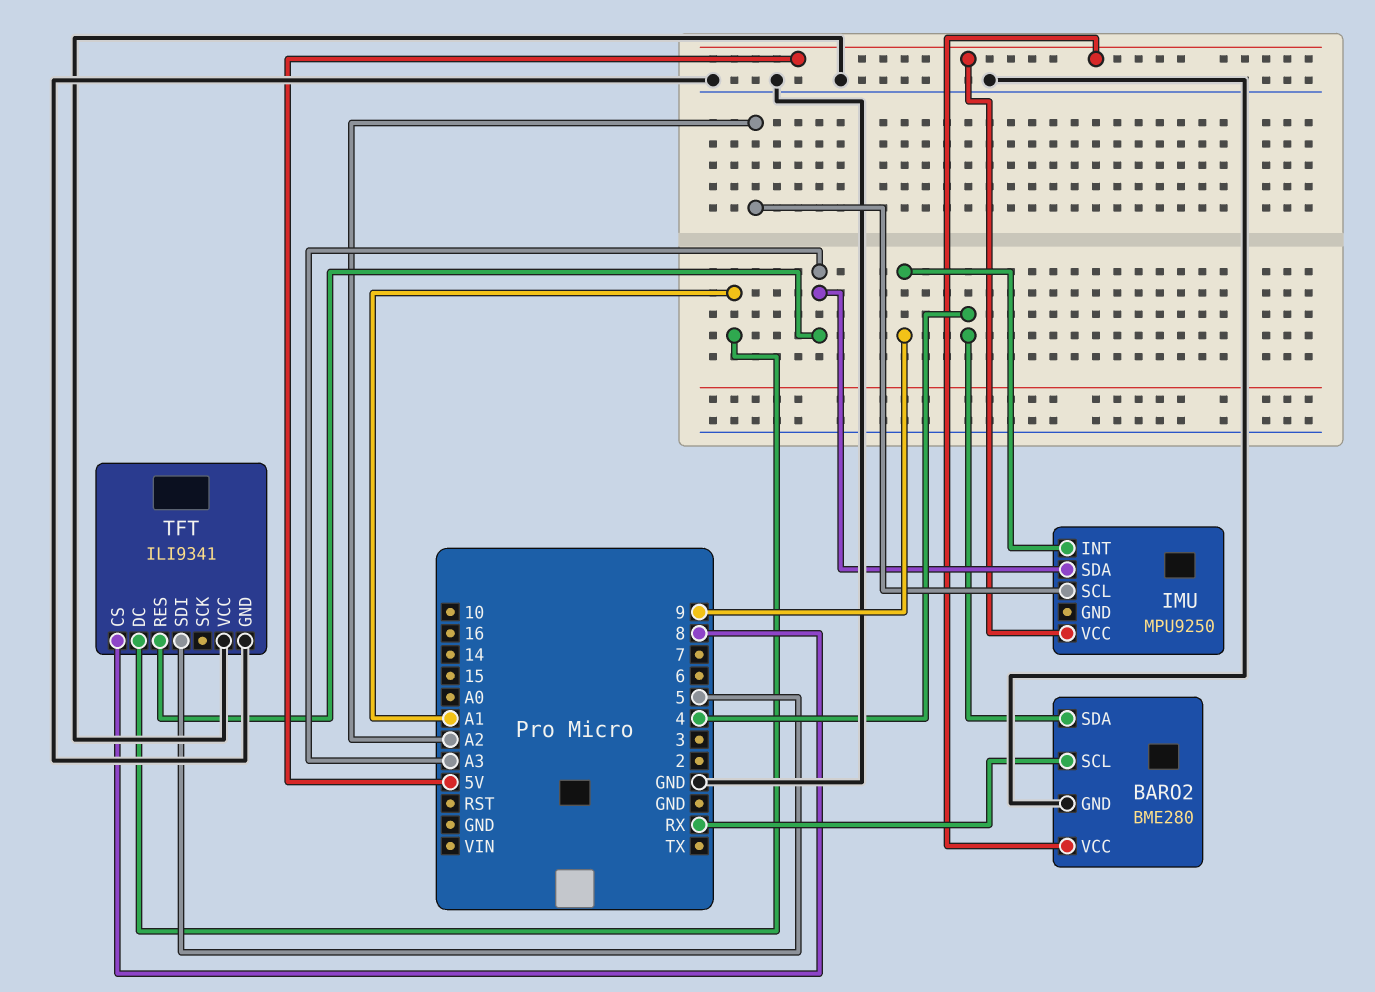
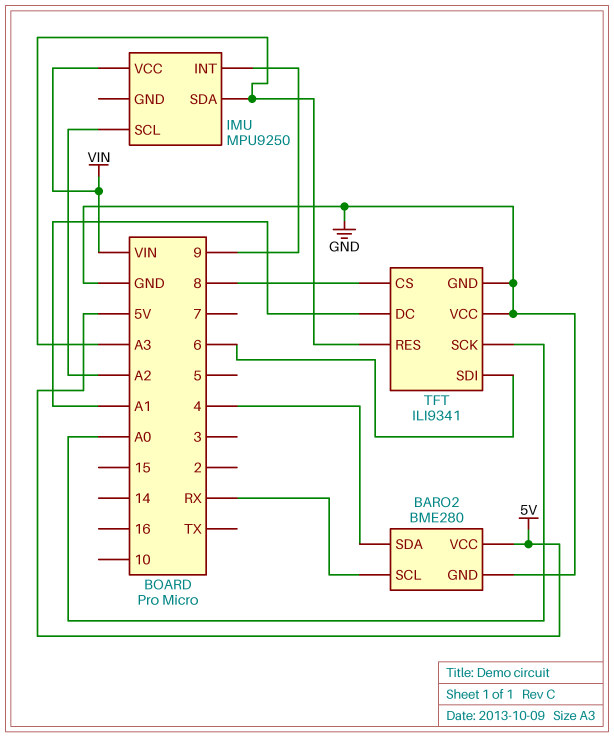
IMU pin VCC: 5V -> VIN
TFT pin SCK: none -> A0
TFT pin SDI: 5 -> 6

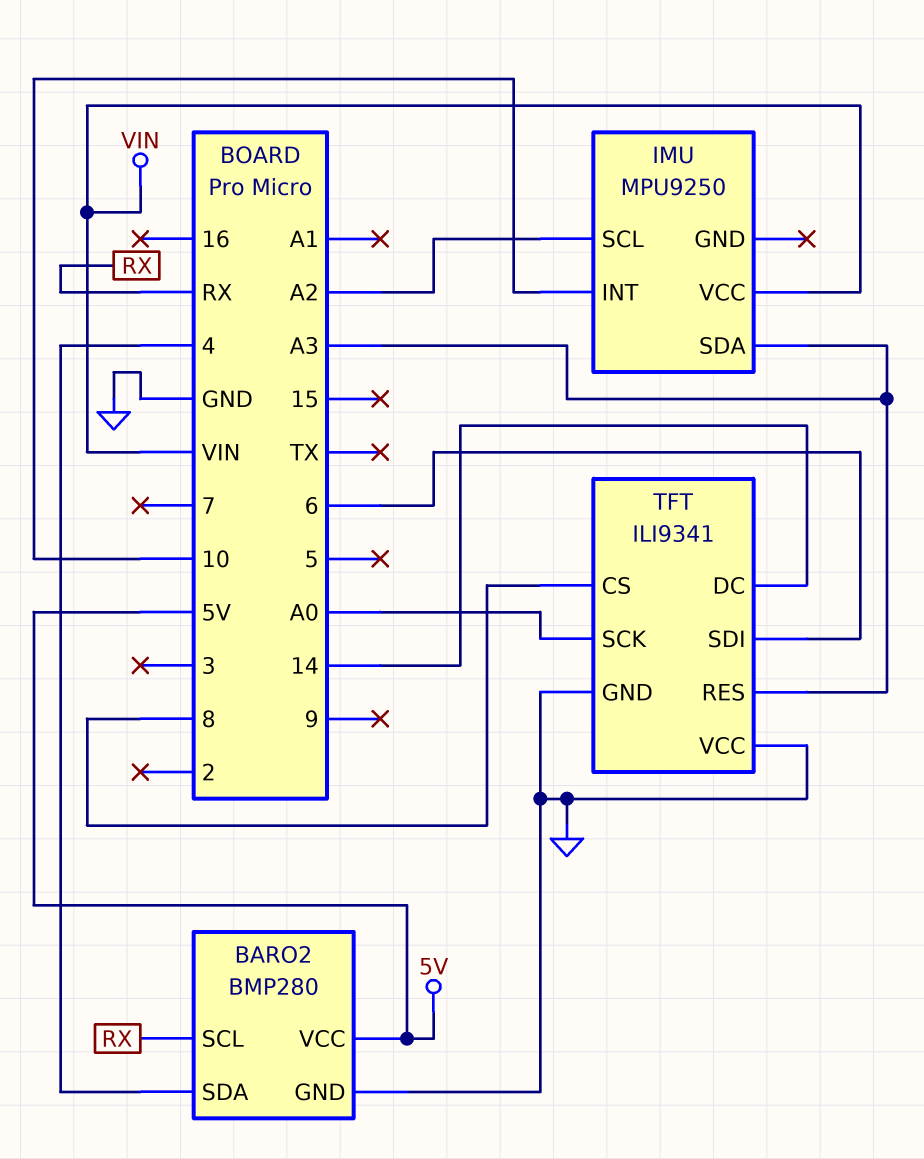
BARO2: BME280 -> BMP280
IMU pin INT: 9 -> 10
TFT pin DC: A1 -> 14

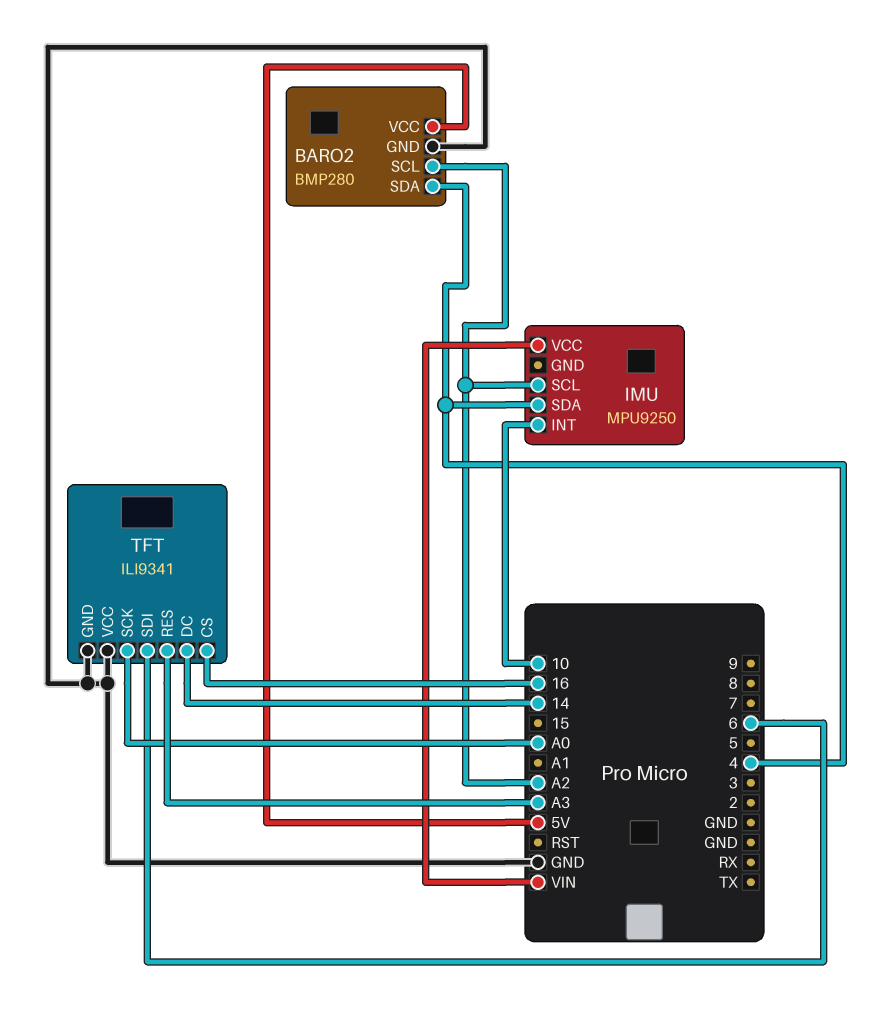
BARO2 pin SCL: RX -> A2
IMU pin SDA: A3 -> 4
TFT pin CS: 8 -> 16

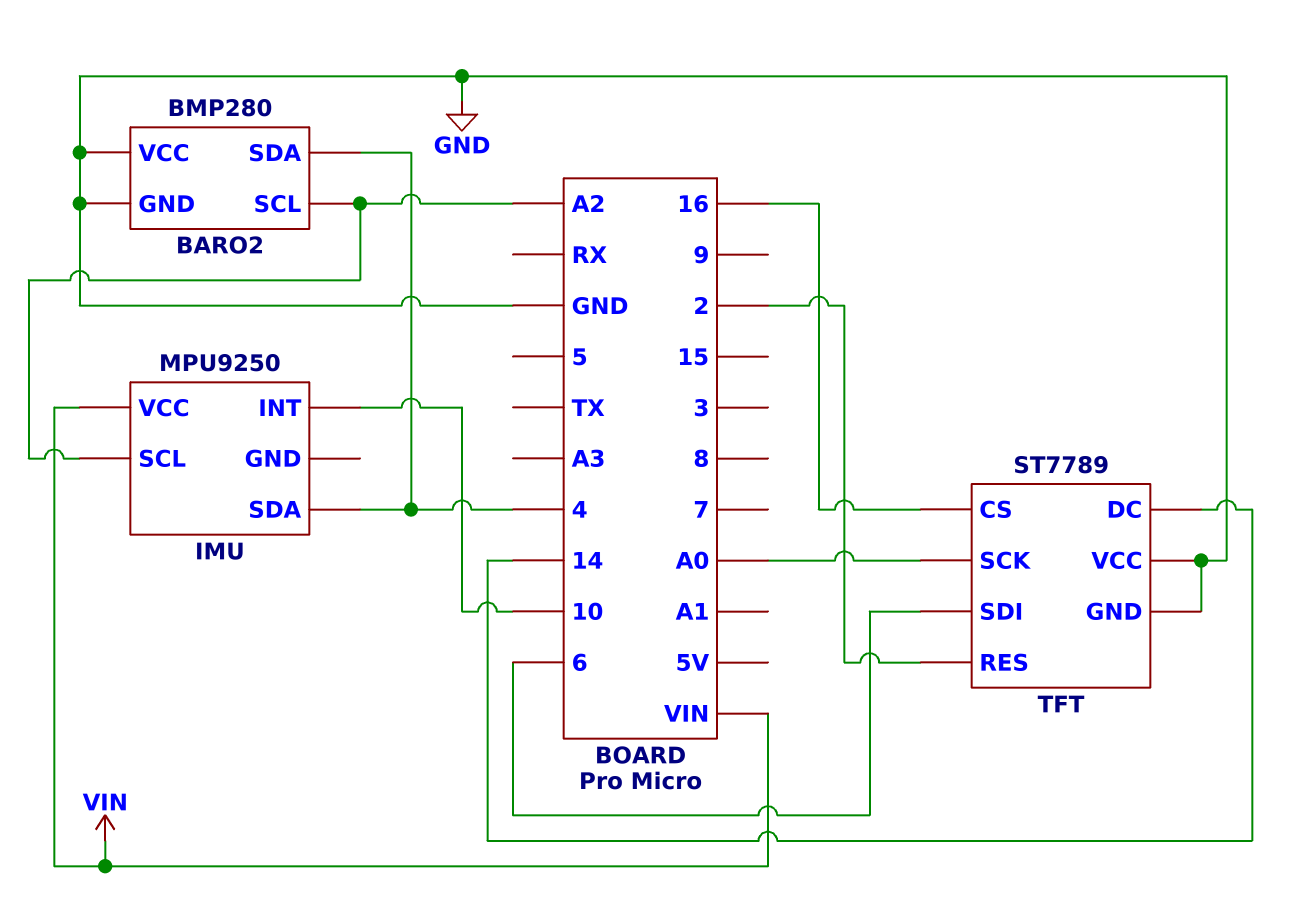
BARO2 pin VCC: 5V -> GND
TFT: ILI9341 -> ST7789
TFT pin RES: A3 -> 2

